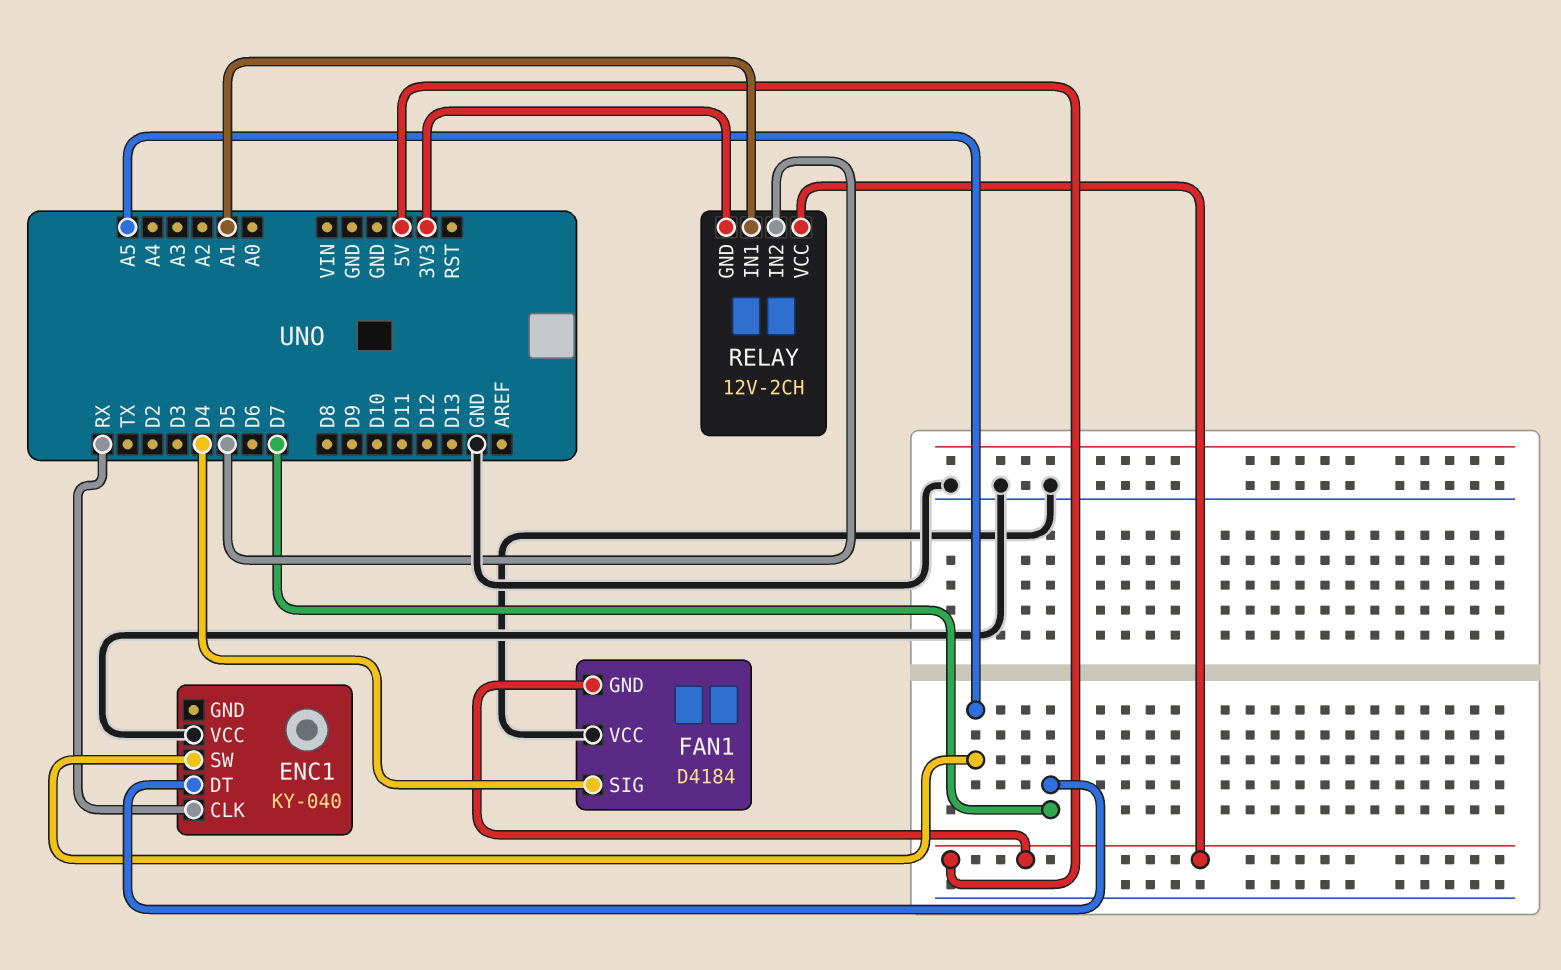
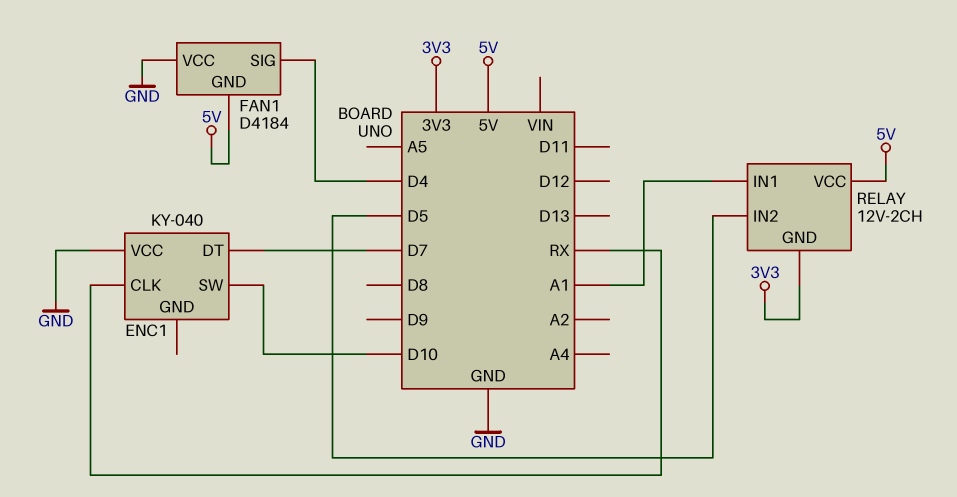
ENC1 pin SW: A5 -> D10

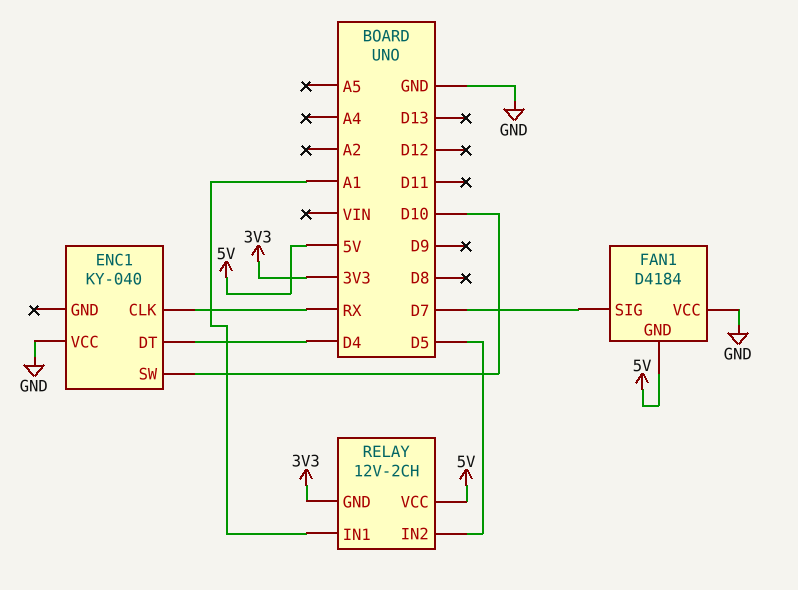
ENC1 pin DT: D7 -> D4
FAN1 pin SIG: D4 -> D7

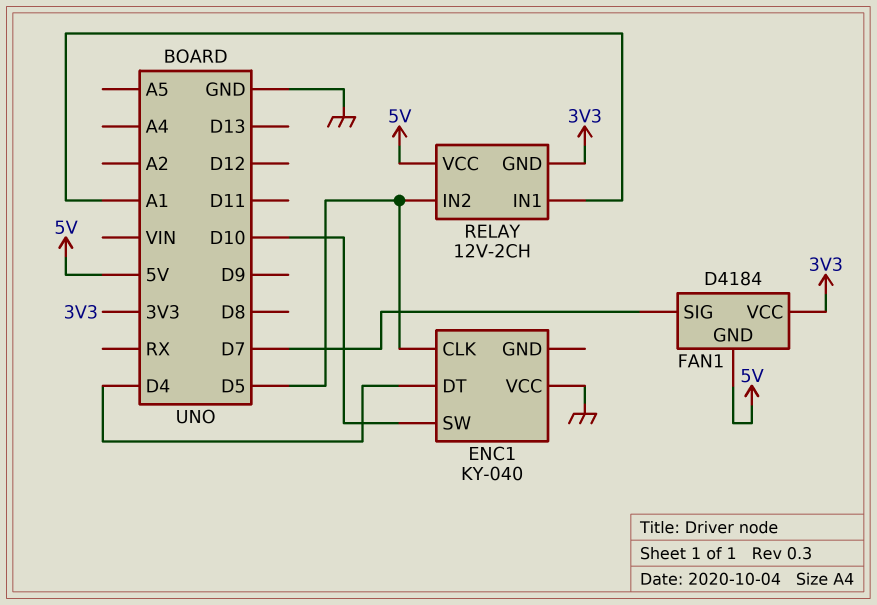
ENC1 pin CLK: RX -> D5
FAN1 pin VCC: GND -> 3V3

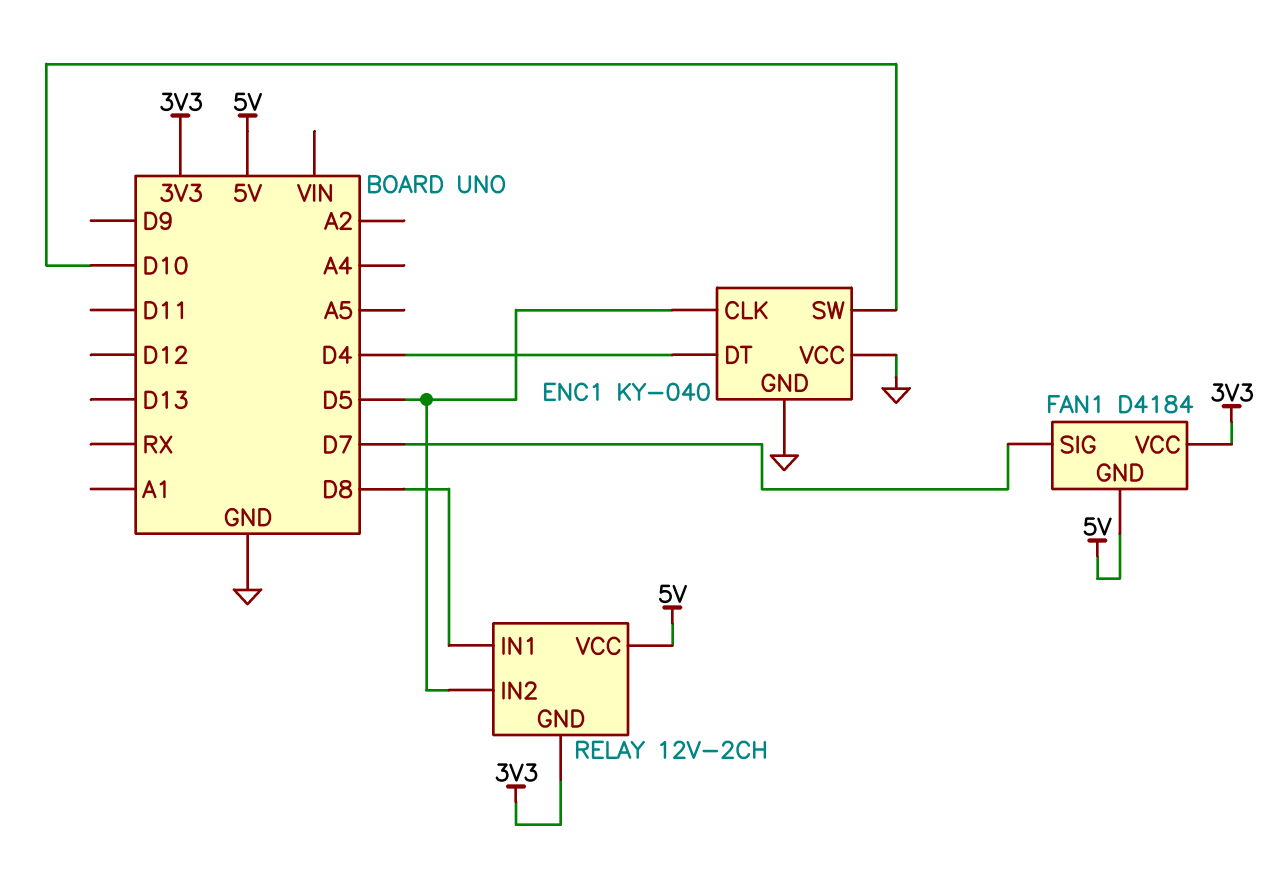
ENC1 pin GND: none -> GND
RELAY pin IN1: A1 -> D8

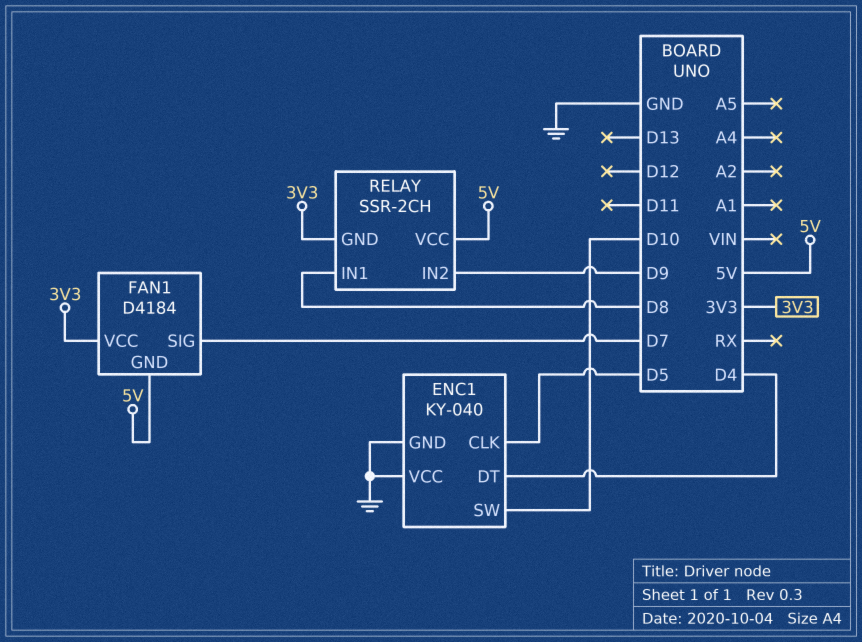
RELAY: 12V-2CH -> SSR-2CH
RELAY pin IN2: D5 -> D9

